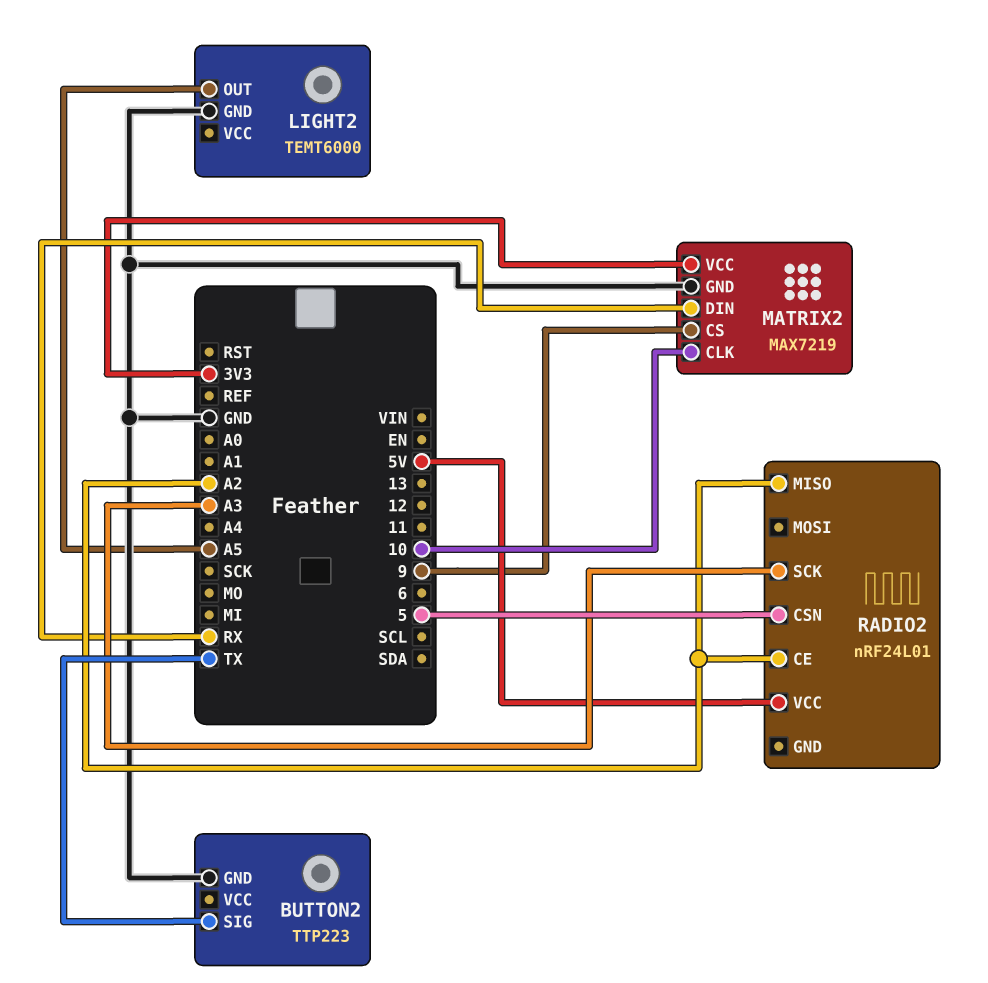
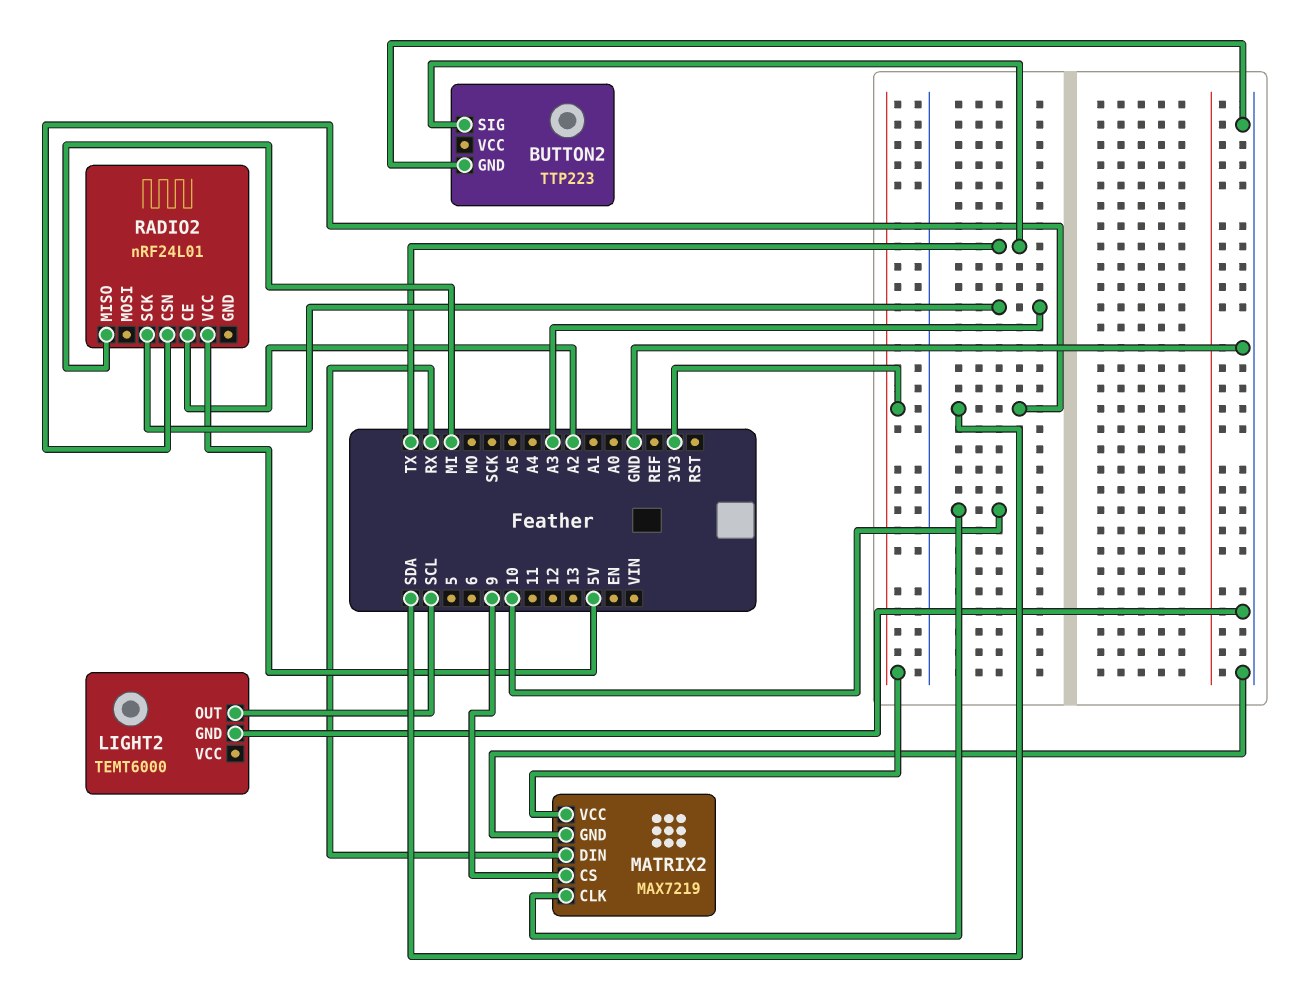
LIGHT2 pin OUT: A5 -> SCL
RADIO2 pin CSN: 5 -> SDA
RADIO2 pin MISO: A2 -> MI

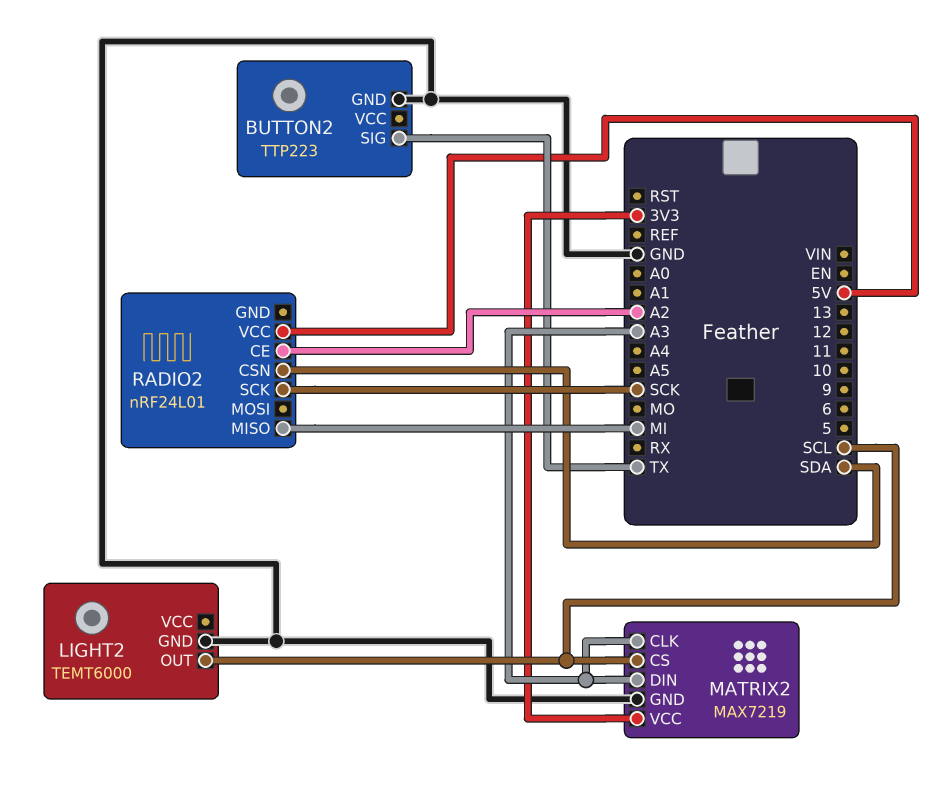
MATRIX2 pin CLK: 10 -> A3
MATRIX2 pin CS: 9 -> SCL
MATRIX2 pin DIN: RX -> A3
RADIO2 pin SCK: A3 -> SCK

